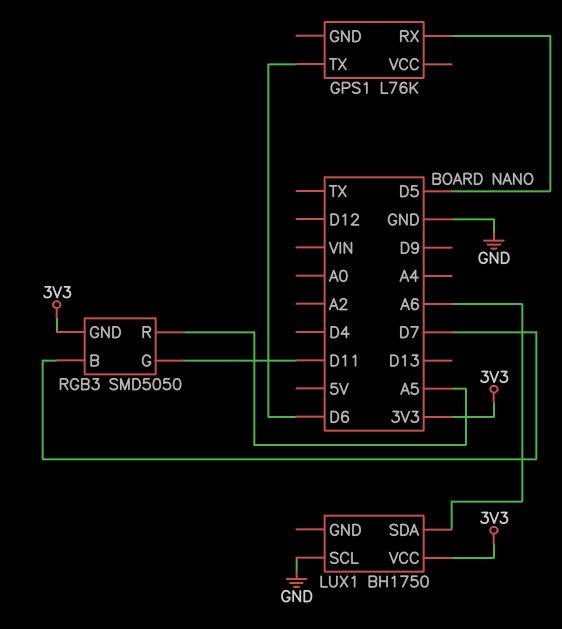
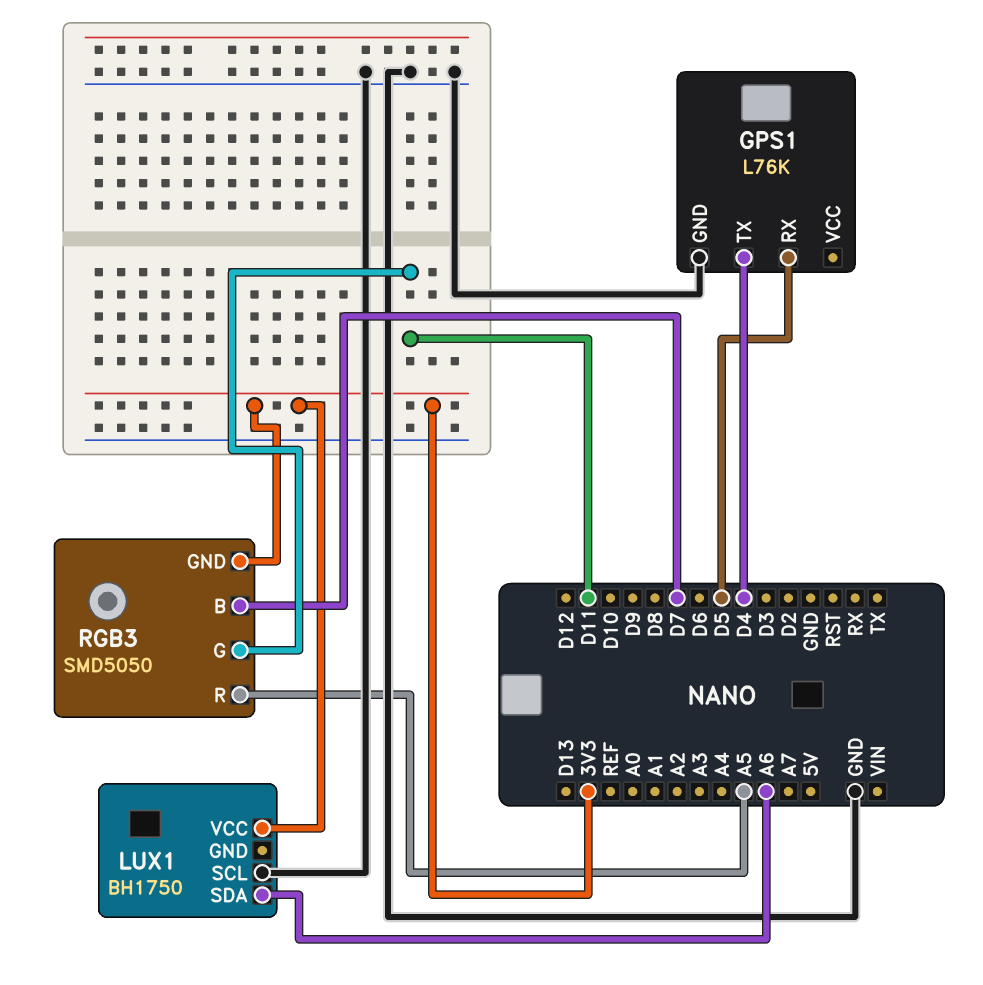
GPS1 pin GND: none -> GND
GPS1 pin TX: D6 -> D4

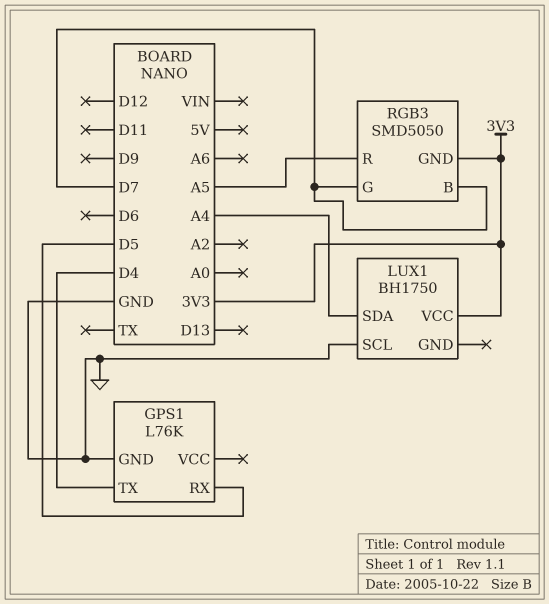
LUX1 pin SDA: A6 -> A4
RGB3 pin G: D11 -> D7

